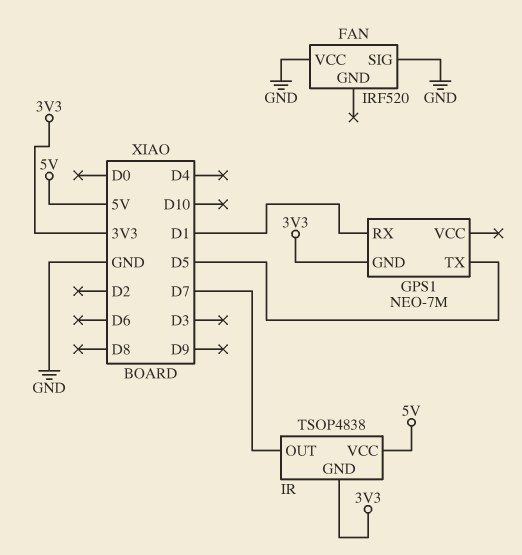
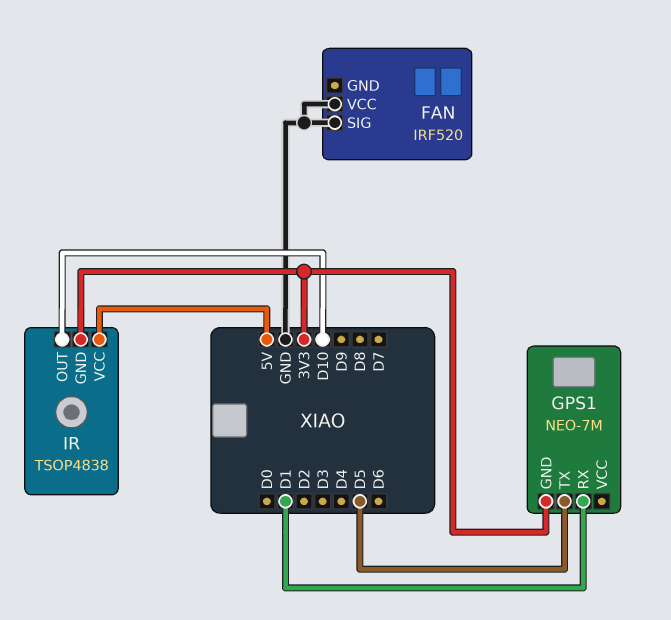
IR pin OUT: D7 -> D10

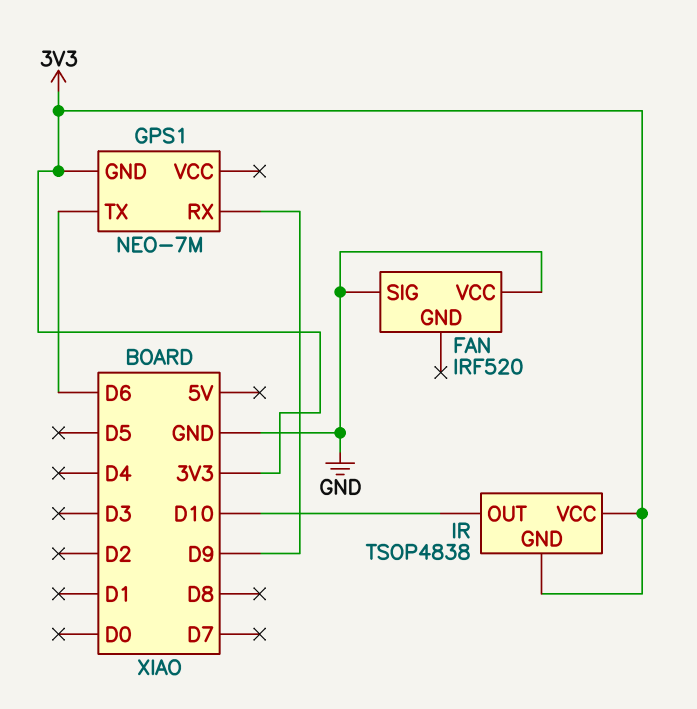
GPS1 pin RX: D1 -> D9
GPS1 pin TX: D5 -> D6
IR pin VCC: 5V -> 3V3

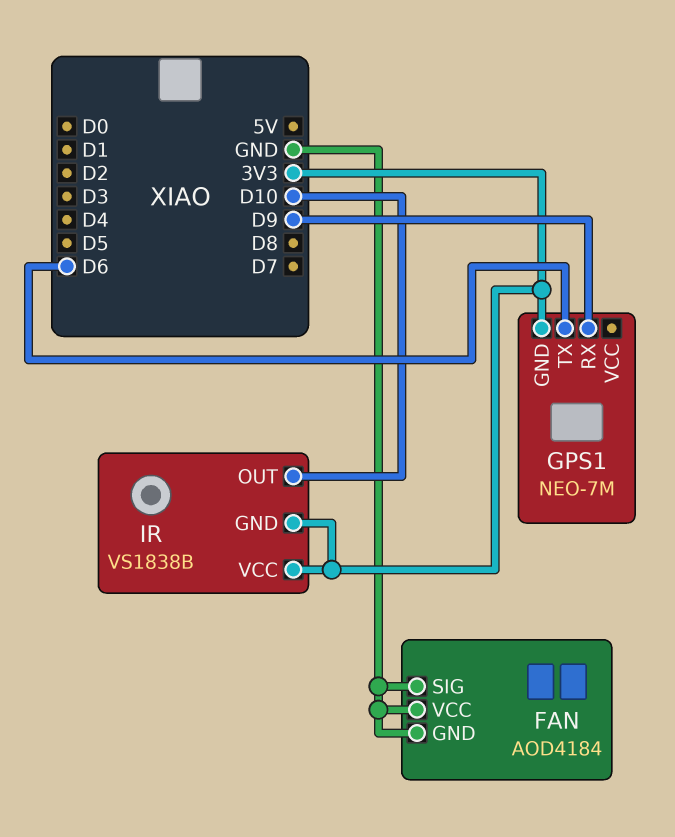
FAN: IRF520 -> AOD4184
FAN pin GND: none -> GND
IR: TSOP4838 -> VS1838B

